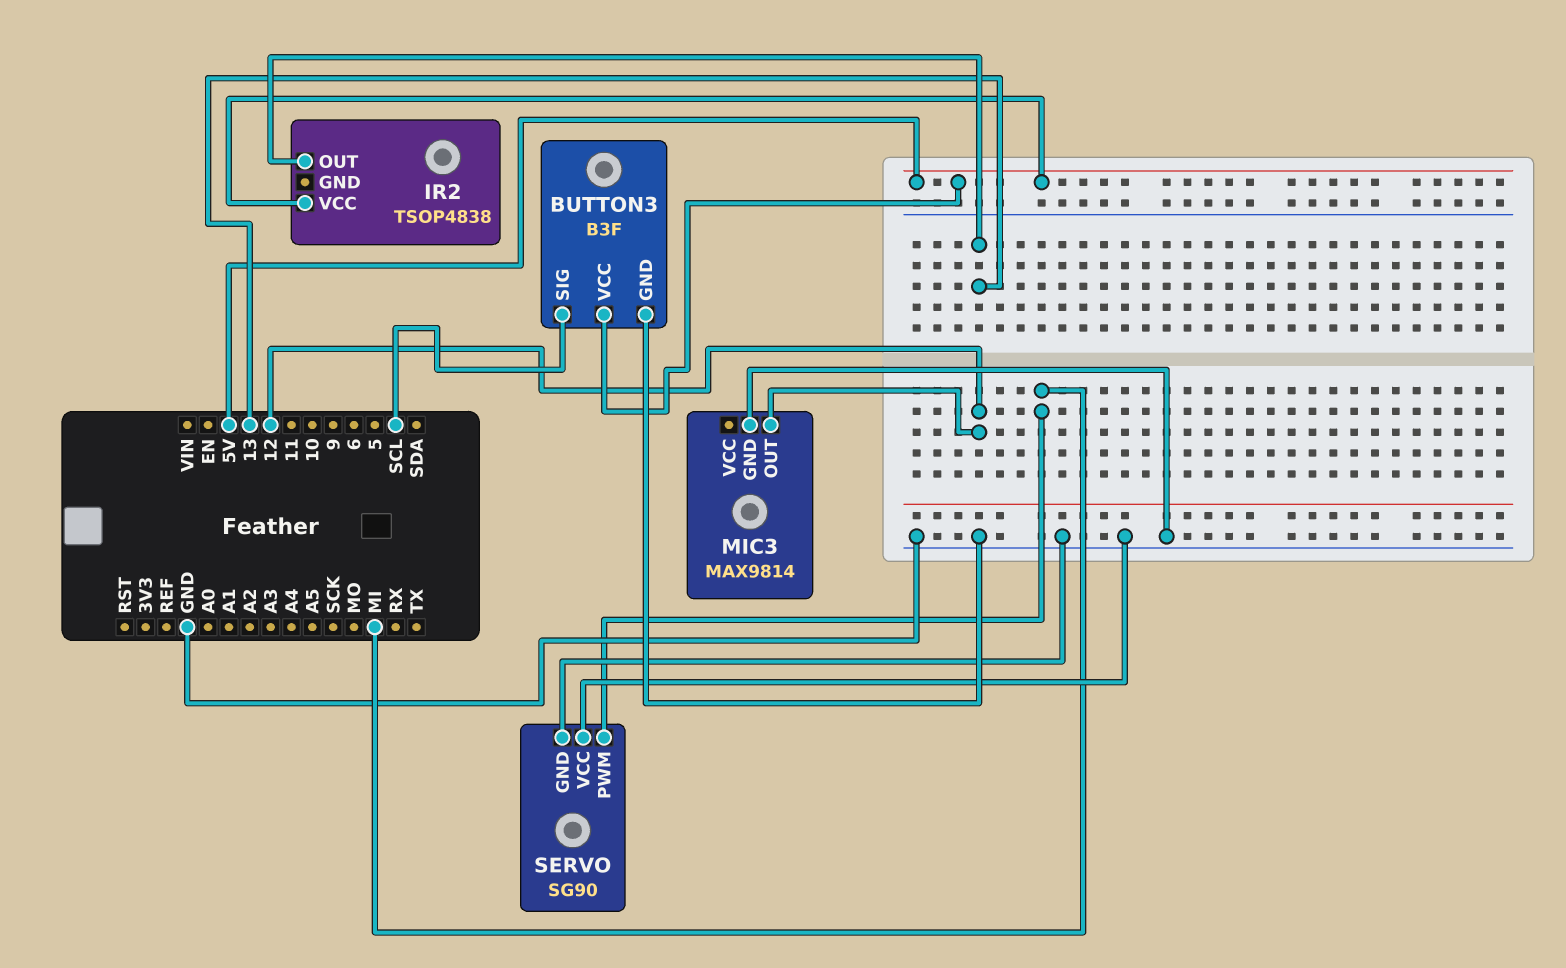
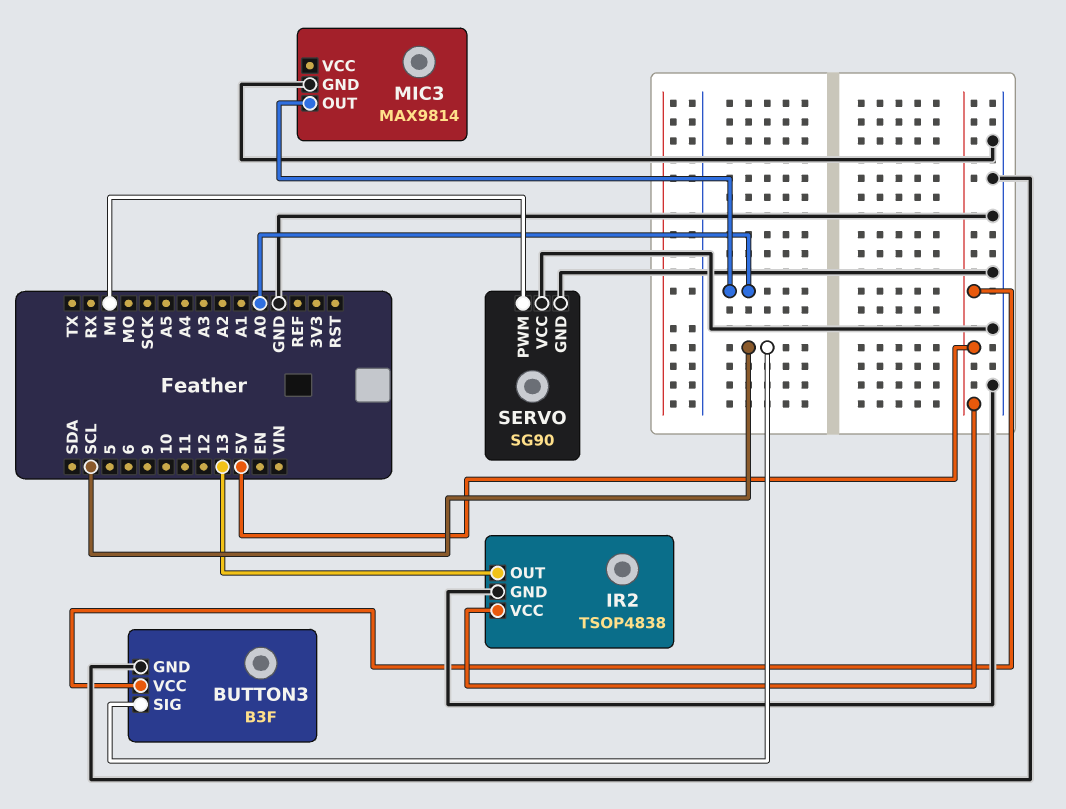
IR2 pin GND: none -> GND
MIC3 pin OUT: 12 -> A0

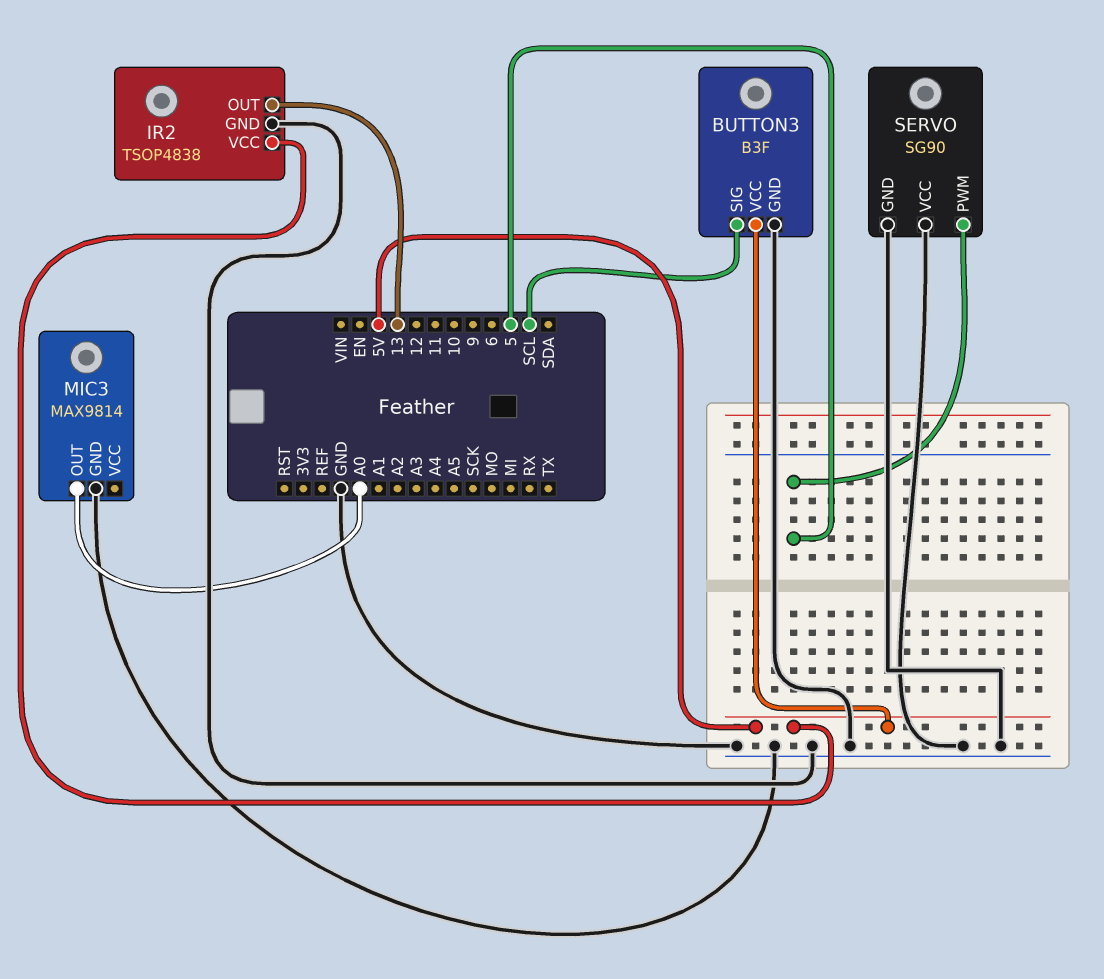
SERVO pin PWM: MI -> 5

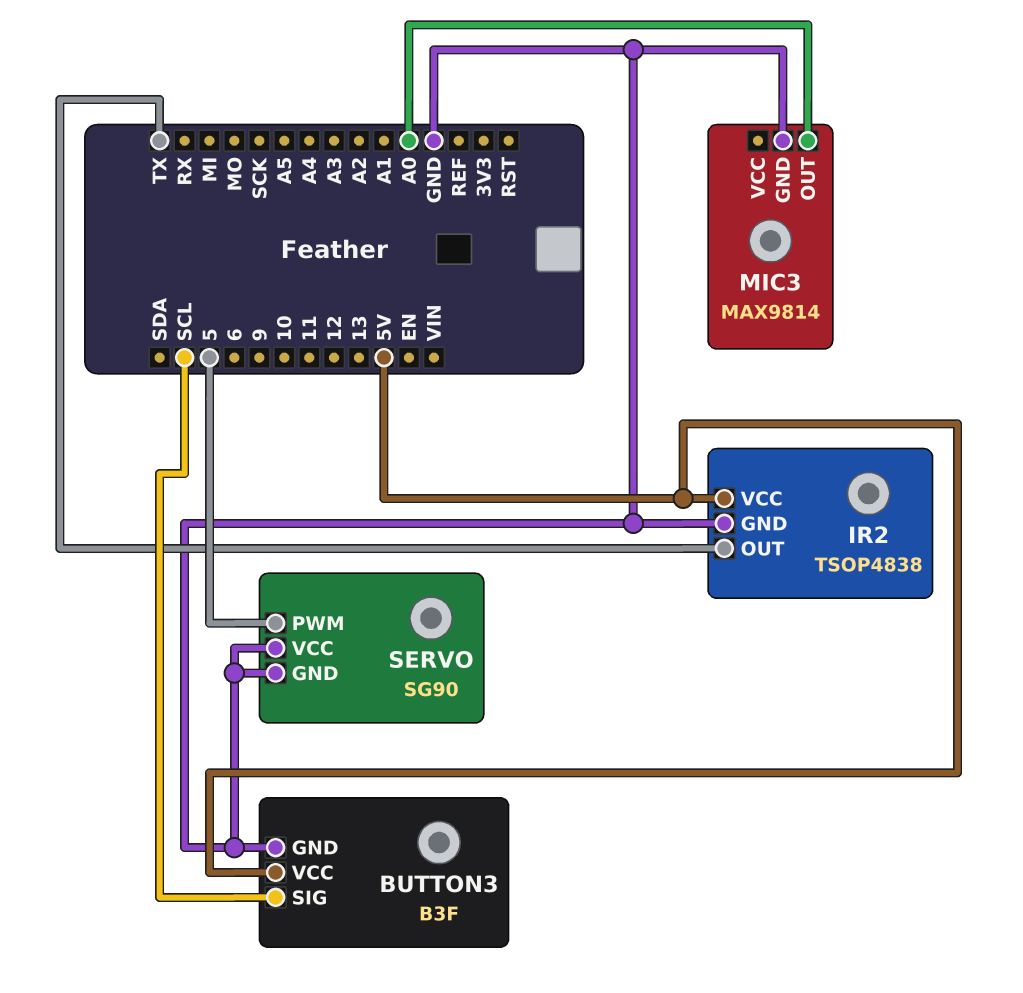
IR2 pin OUT: 13 -> TX

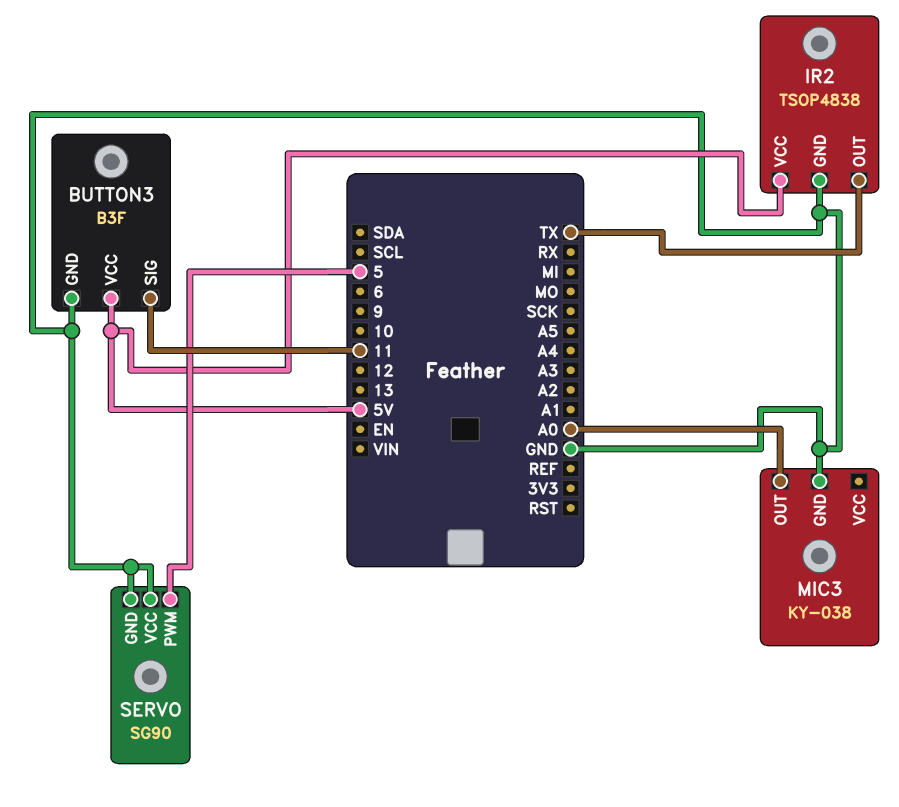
BUTTON3 pin SIG: SCL -> 11
MIC3: MAX9814 -> KY-038

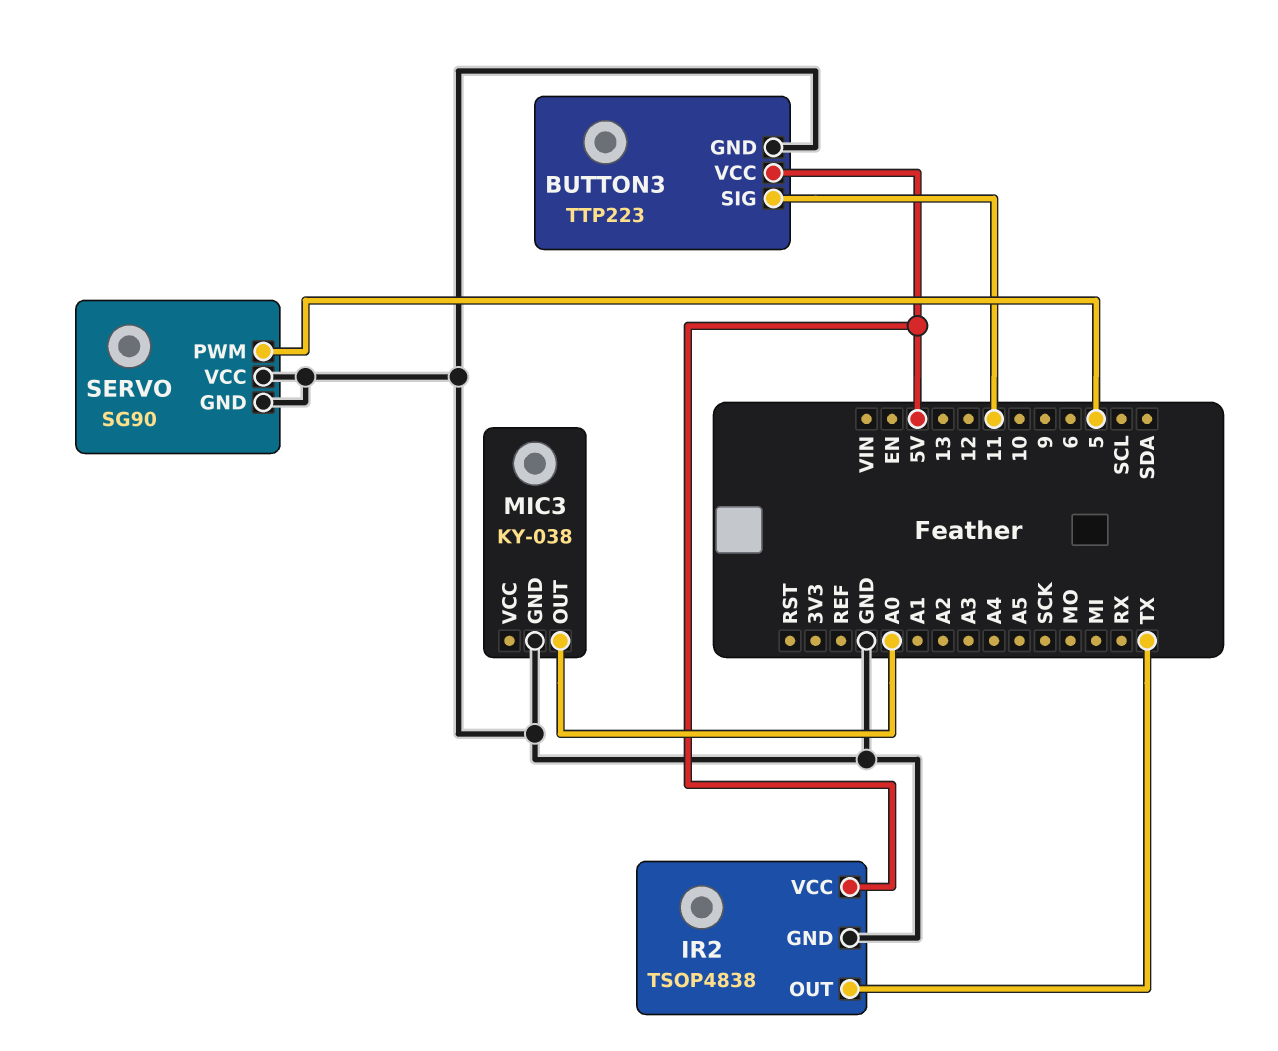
BUTTON3: B3F -> TTP223

